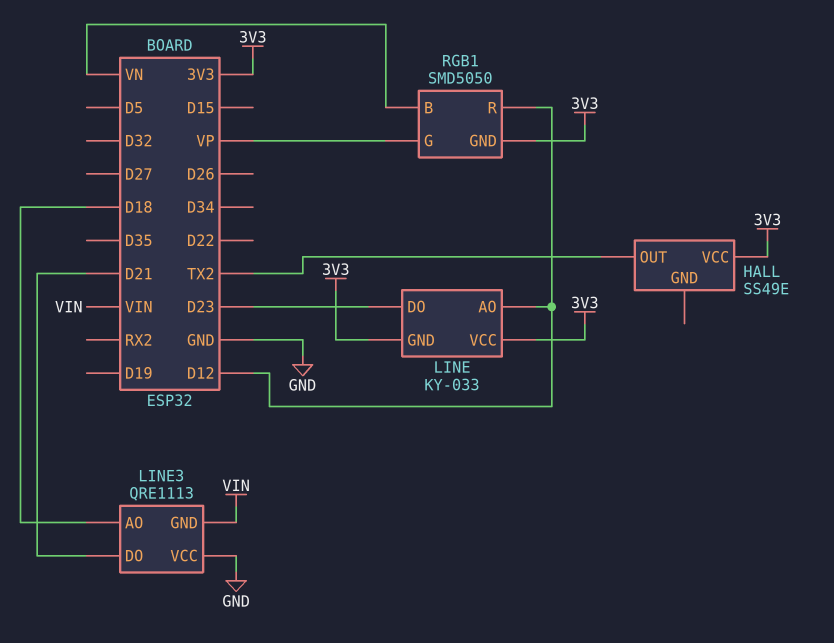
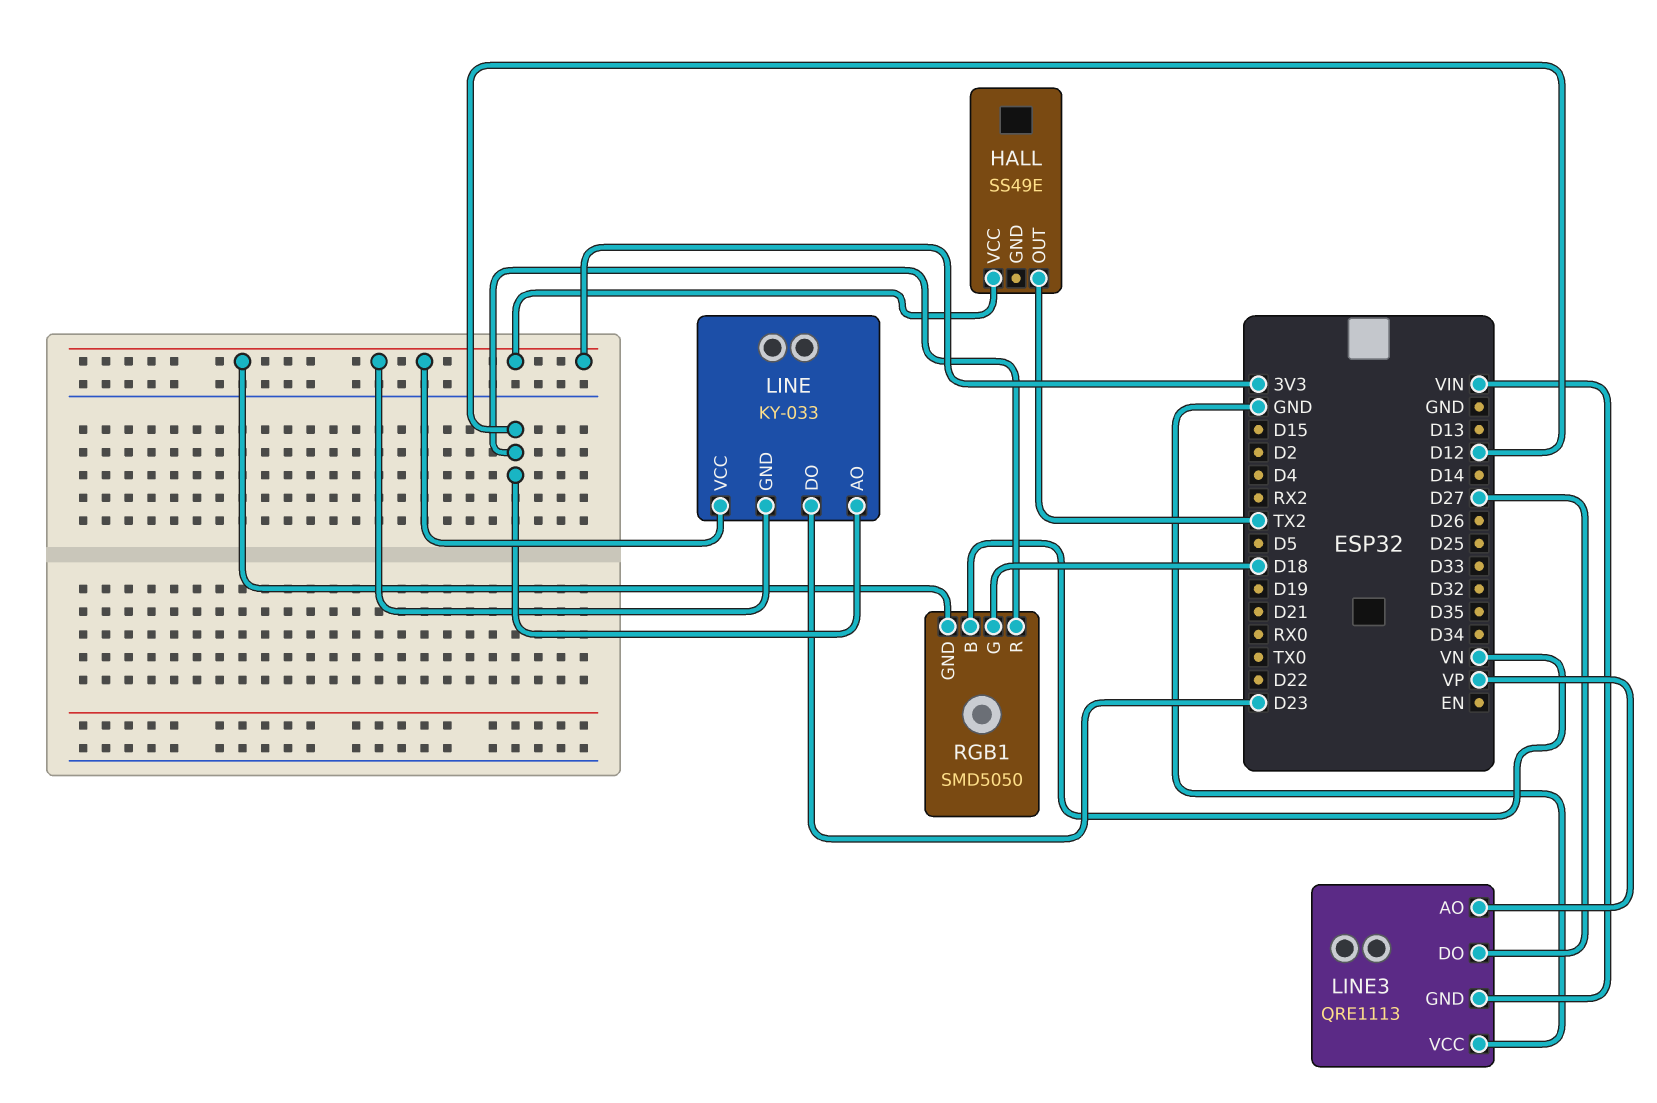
LINE3 pin AO: D18 -> VP
LINE3 pin DO: D21 -> D27
RGB1 pin G: VP -> D18

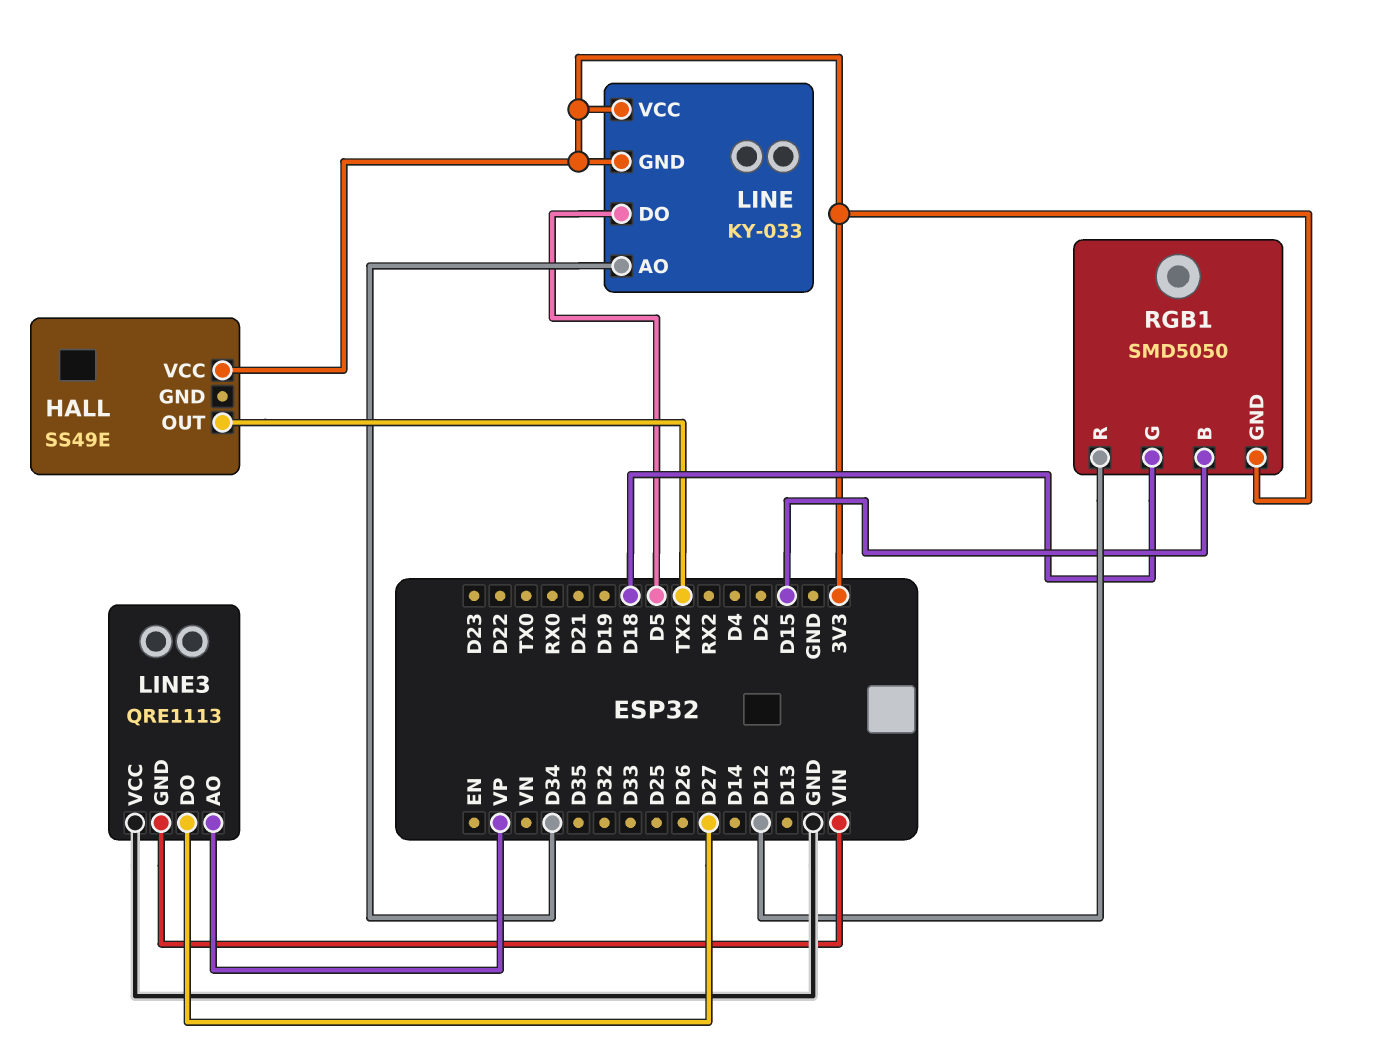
LINE pin AO: D12 -> D34
LINE pin DO: D23 -> D5
RGB1 pin B: VN -> D15

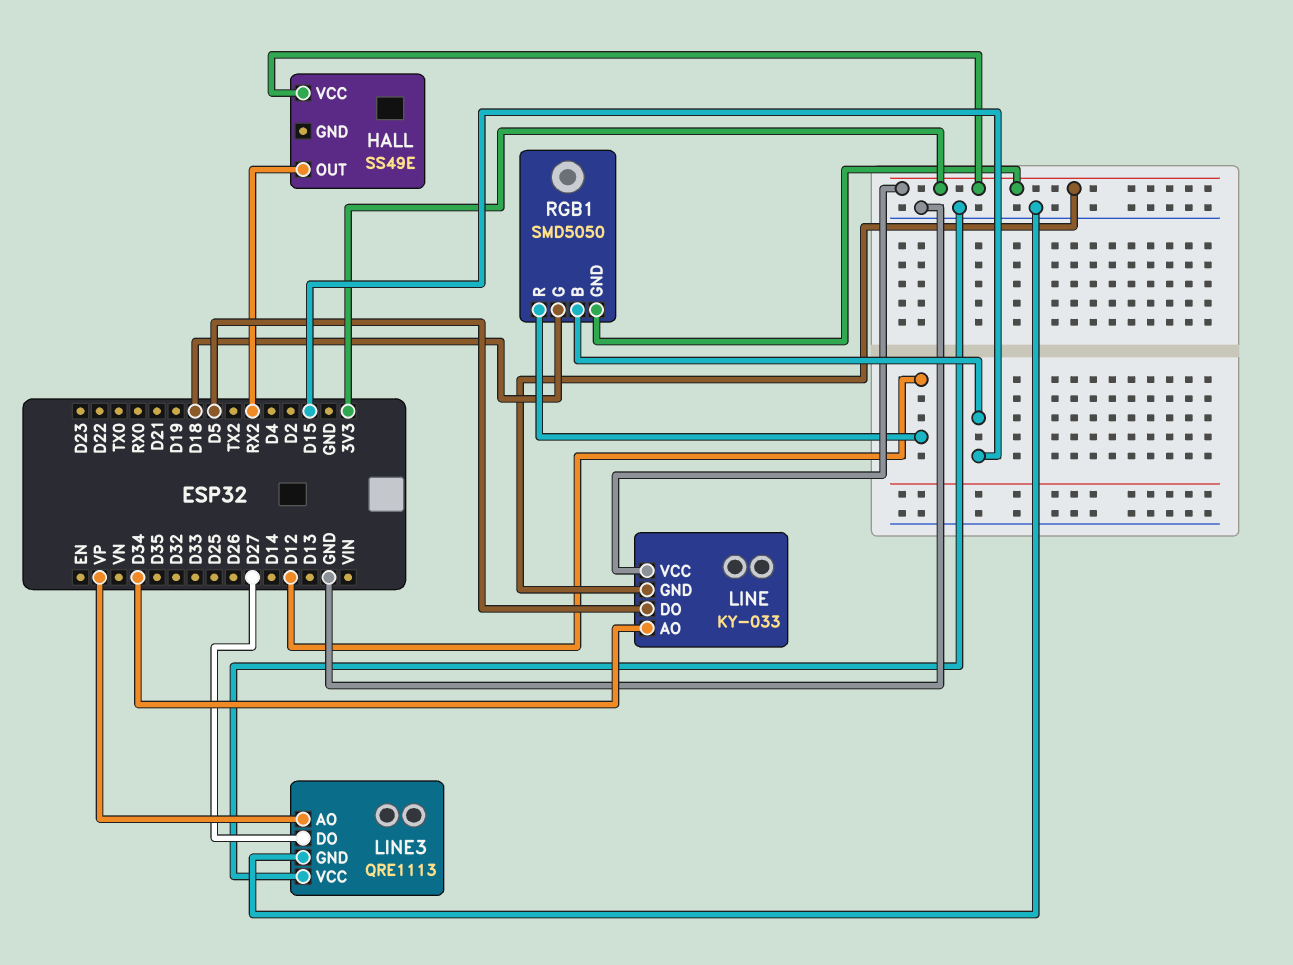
HALL pin OUT: TX2 -> RX2
LINE3 pin GND: VIN -> GND

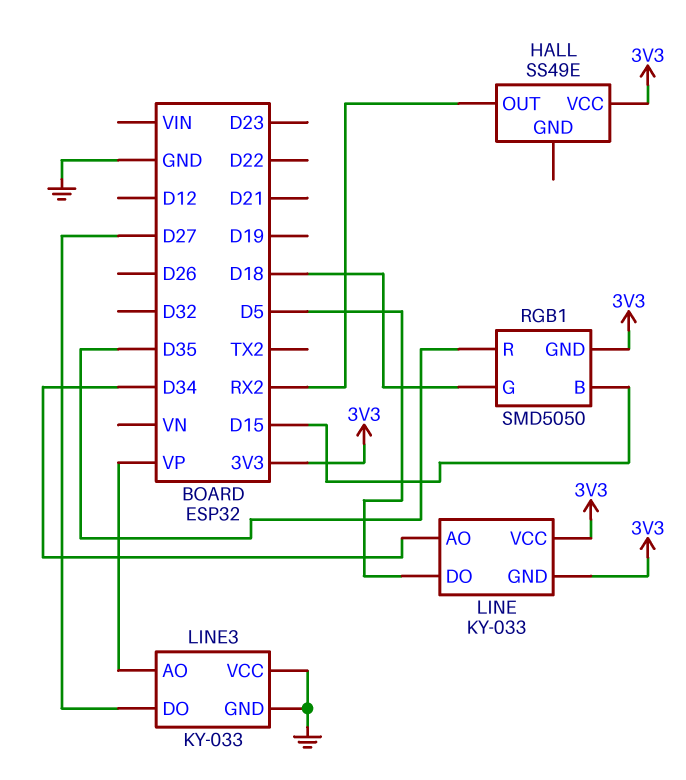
LINE3: QRE1113 -> KY-033
RGB1 pin R: D12 -> D35

